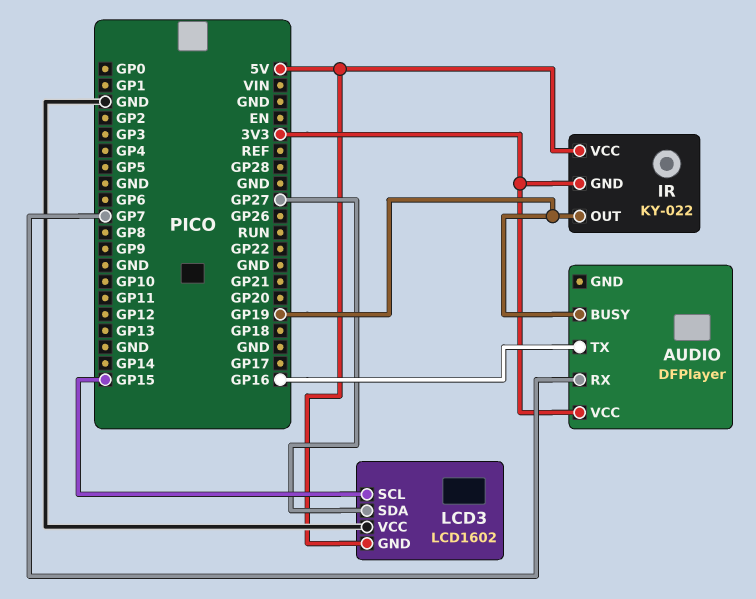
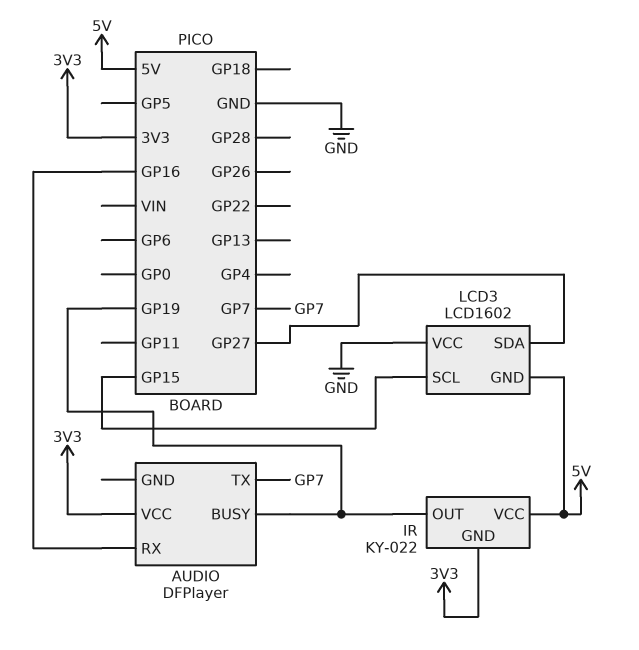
AUDIO pin RX: GP7 -> GP16
AUDIO pin TX: GP16 -> GP7

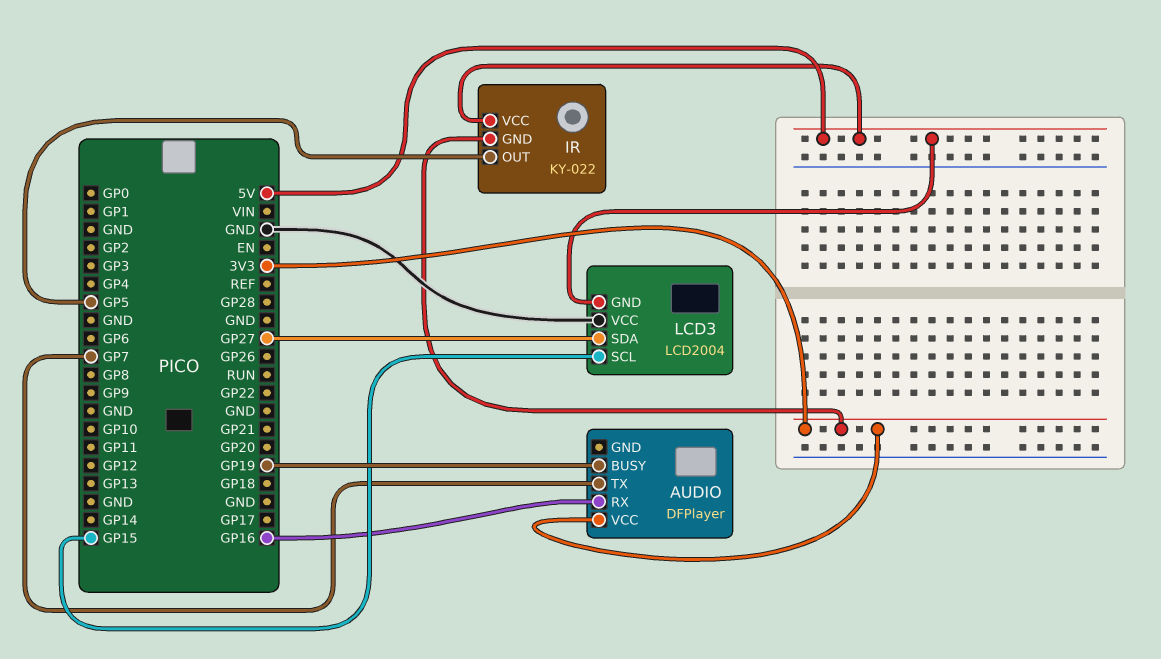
IR pin OUT: GP19 -> GP5
LCD3: LCD1602 -> LCD2004

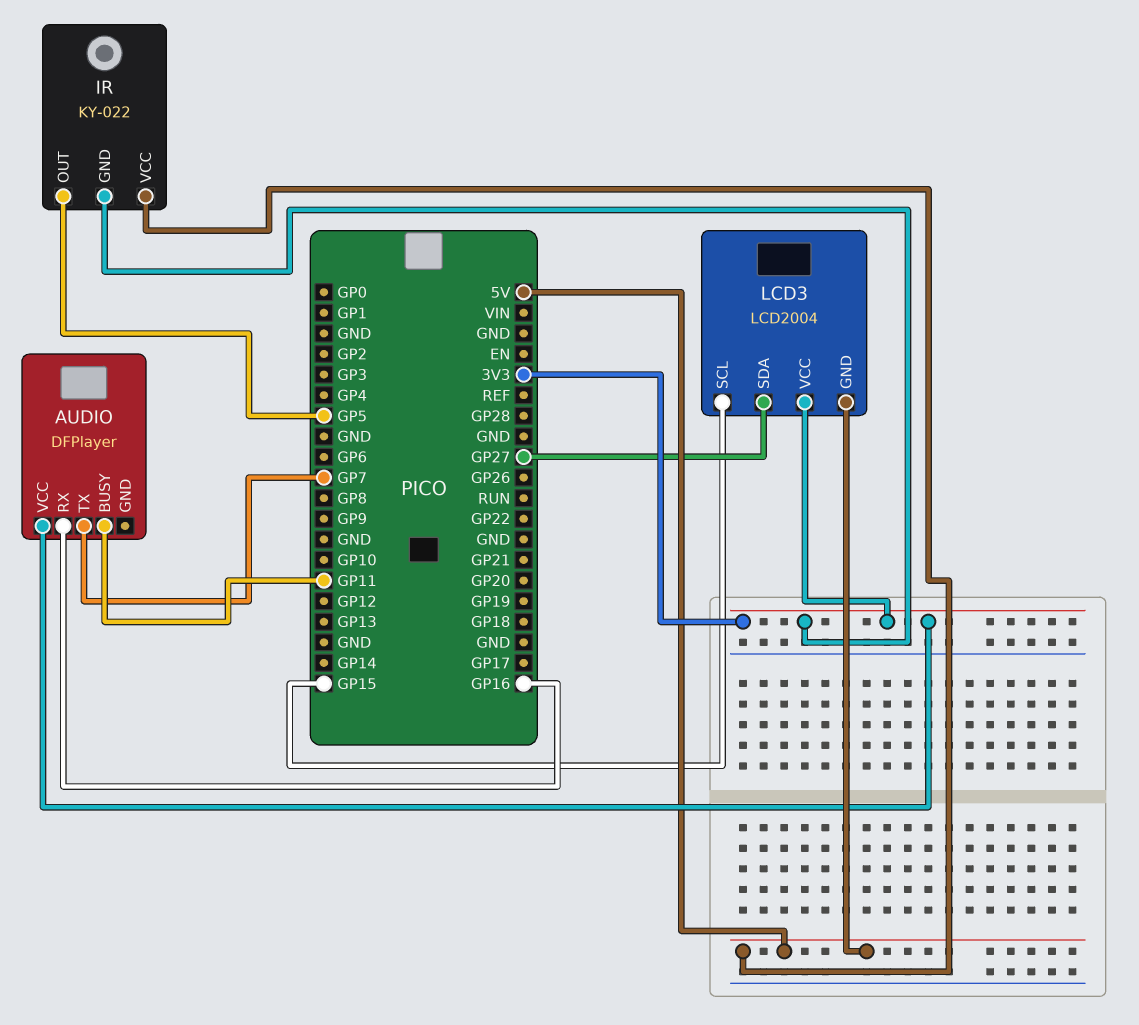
AUDIO pin BUSY: GP19 -> GP11
LCD3 pin VCC: GND -> 3V3

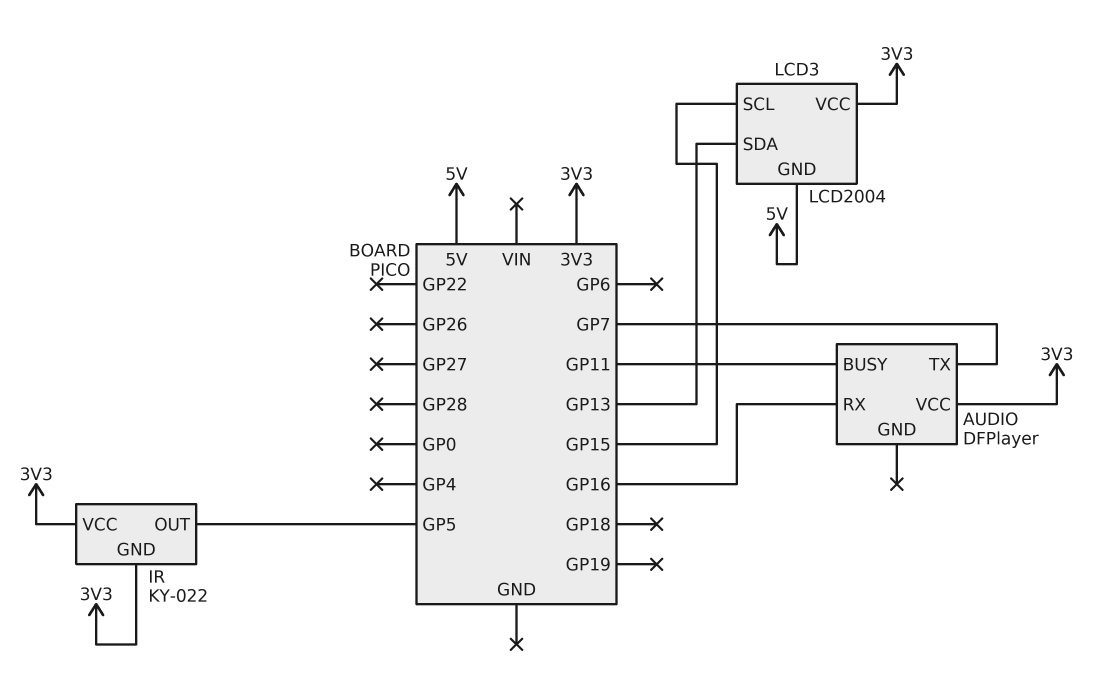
IR pin VCC: 5V -> 3V3
LCD3 pin SDA: GP27 -> GP13

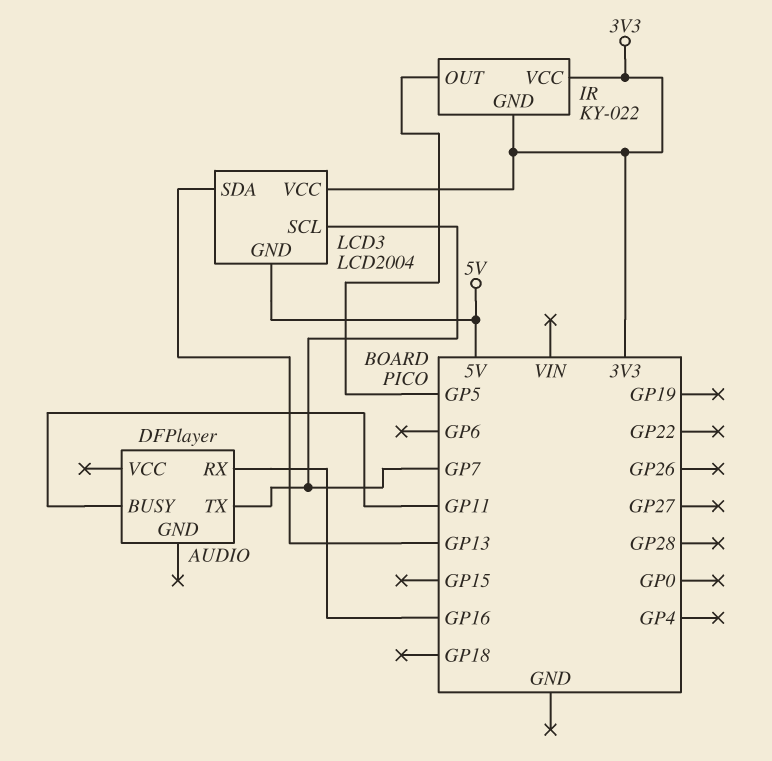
AUDIO pin VCC: 3V3 -> none
LCD3 pin SCL: GP15 -> GP7

